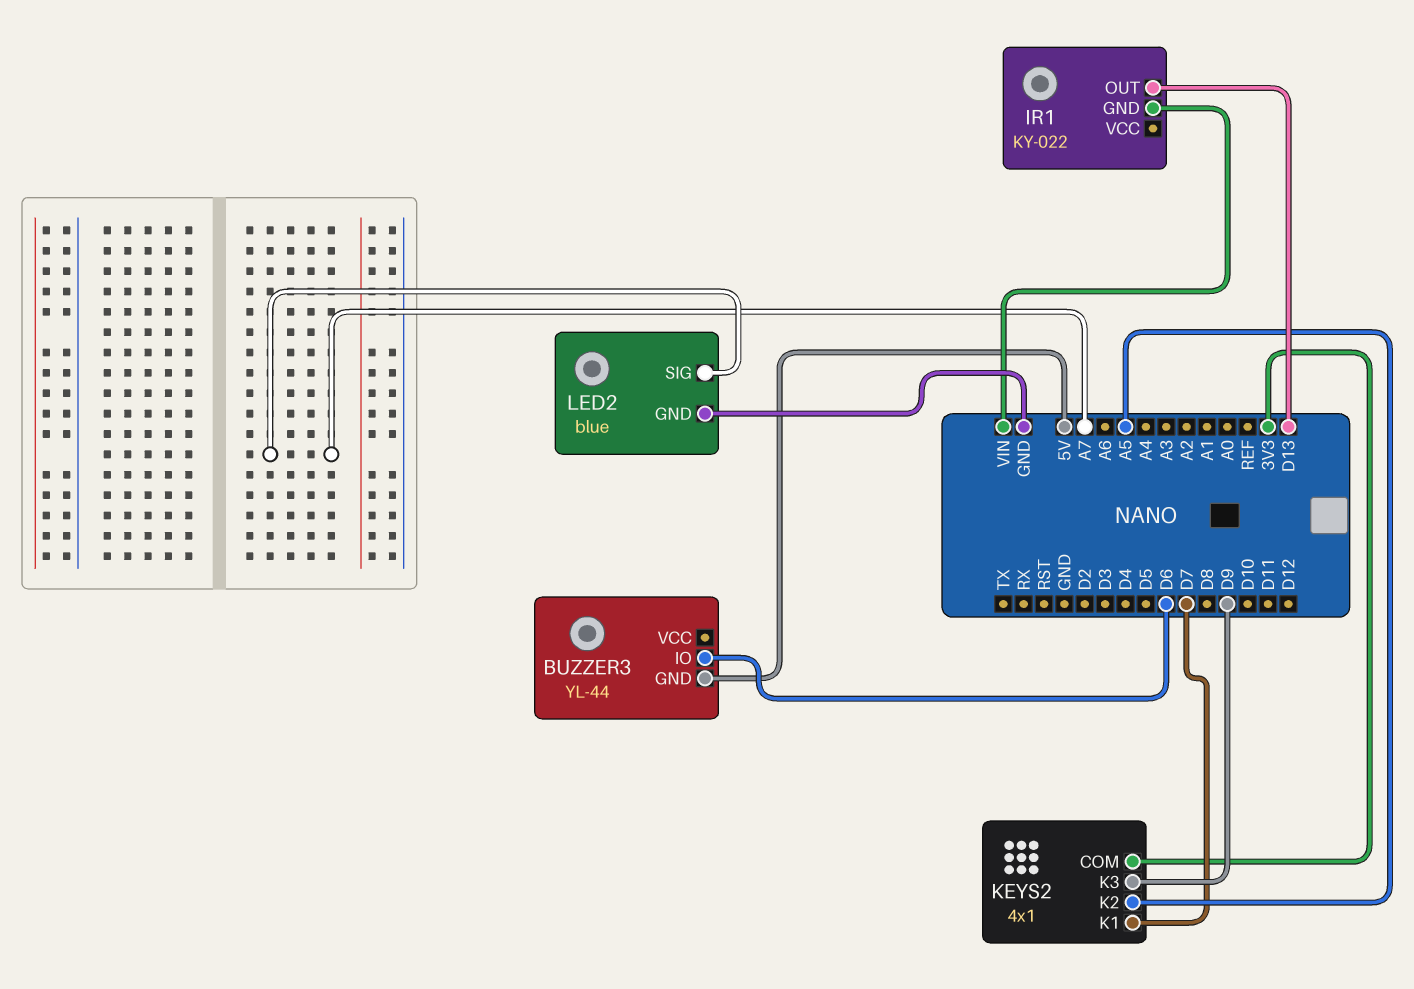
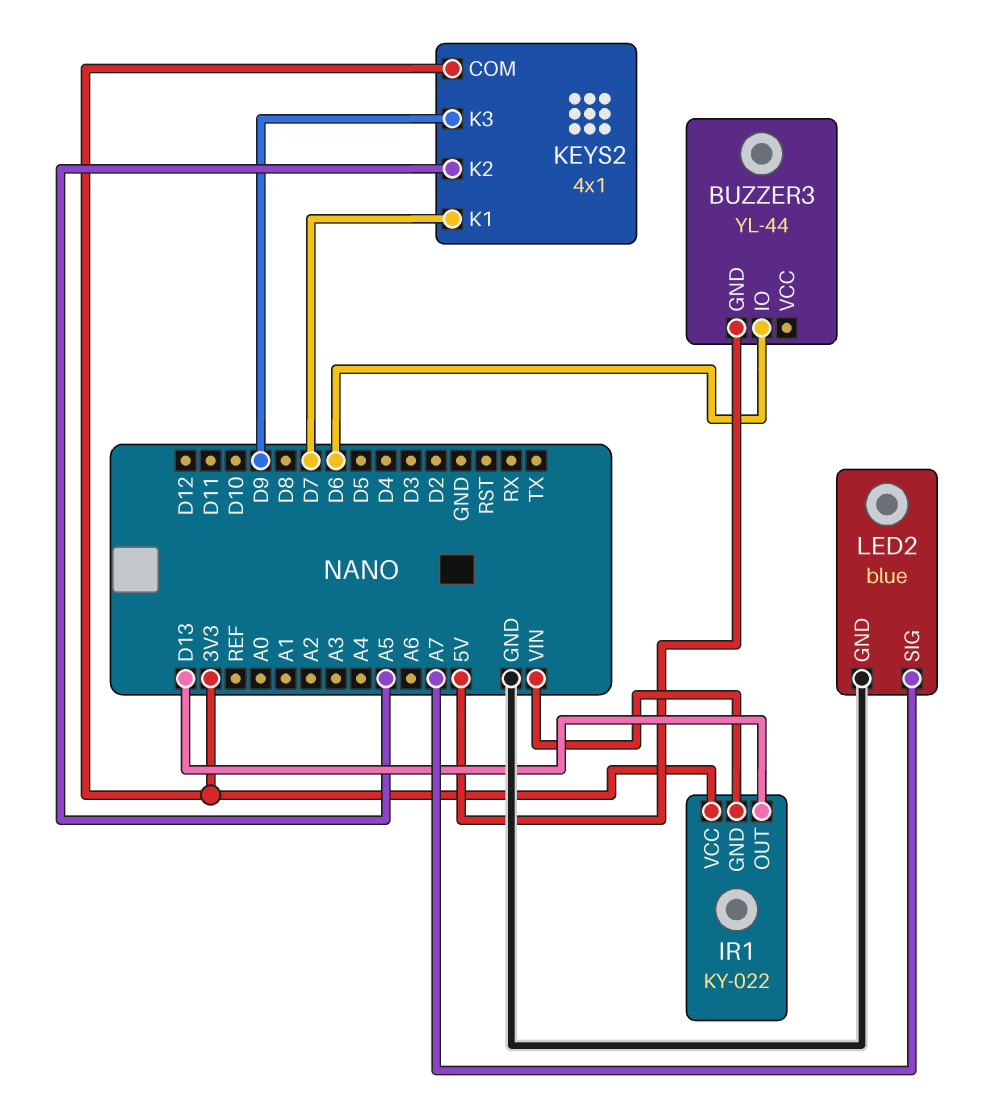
IR1 pin VCC: none -> 3V3

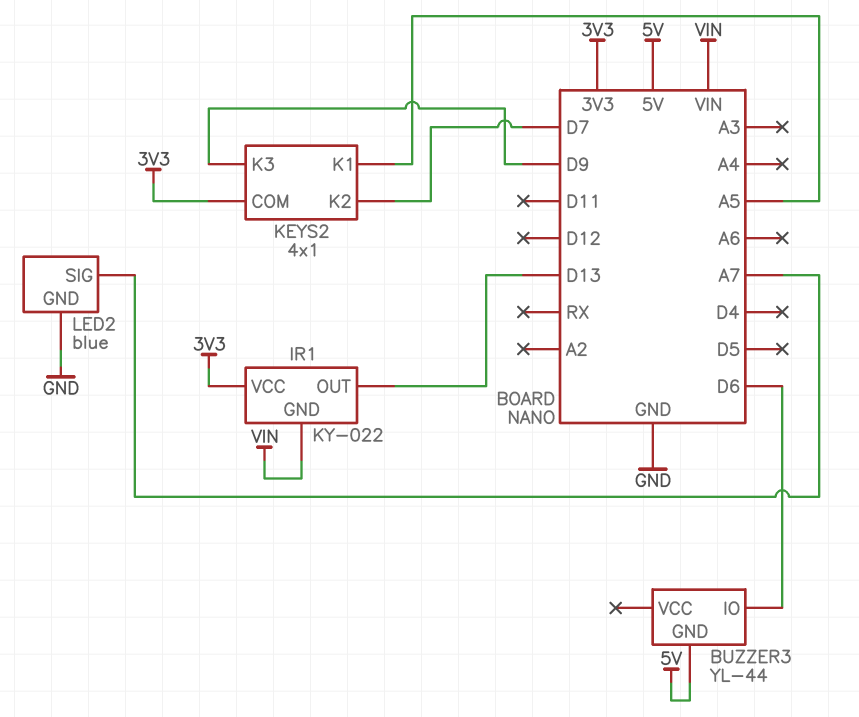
KEYS2 pin K1: D7 -> A5
KEYS2 pin K2: A5 -> D7

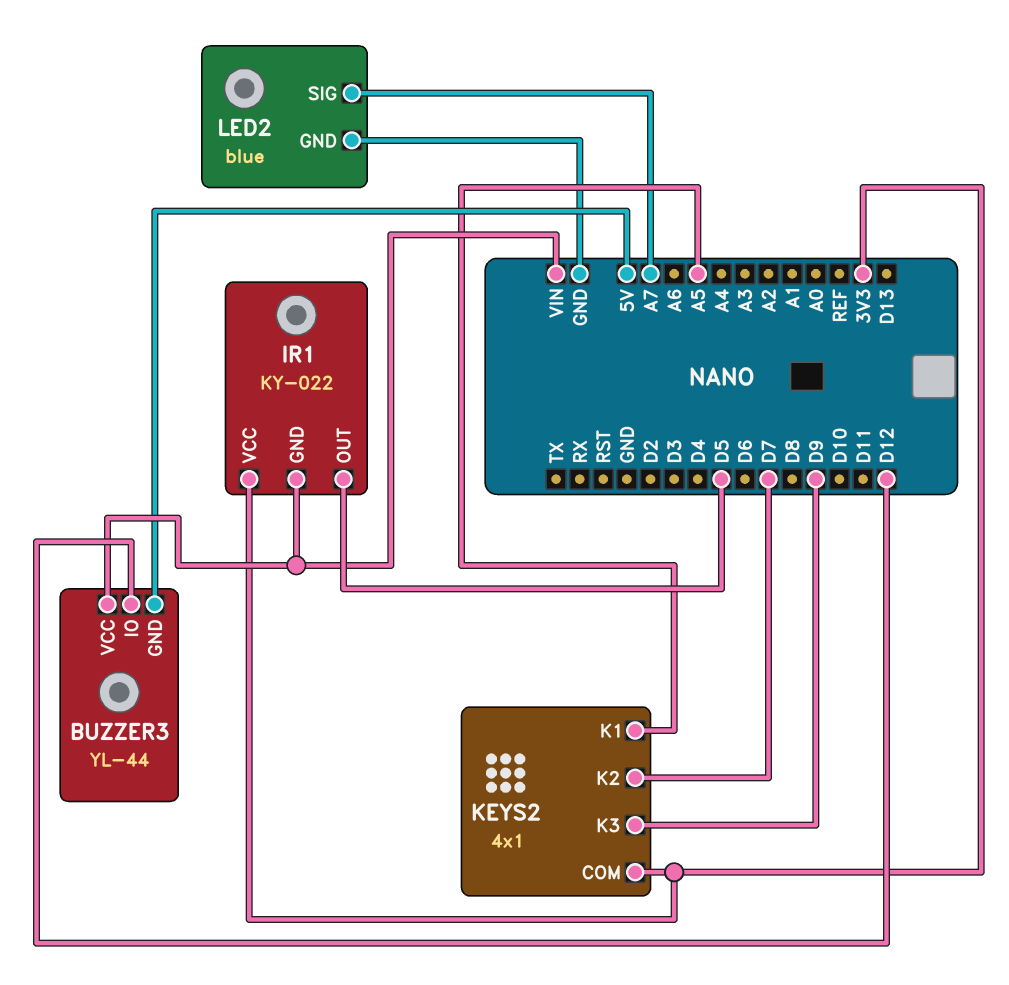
BUZZER3 pin IO: D6 -> D12
BUZZER3 pin VCC: none -> VIN
IR1 pin OUT: D13 -> D5

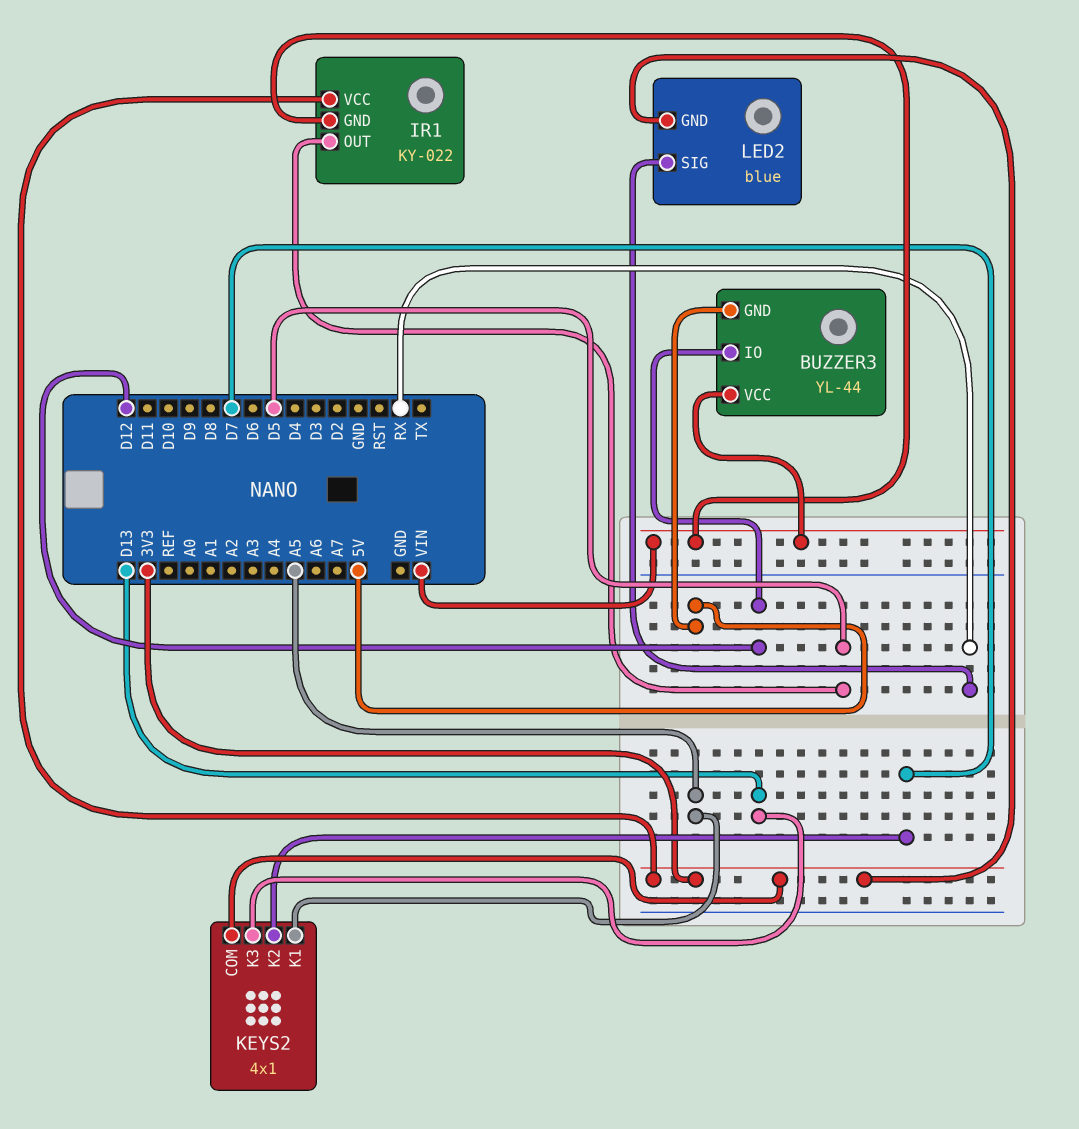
KEYS2 pin K3: D9 -> D13
LED2 pin GND: GND -> 3V3
LED2 pin SIG: A7 -> RX

